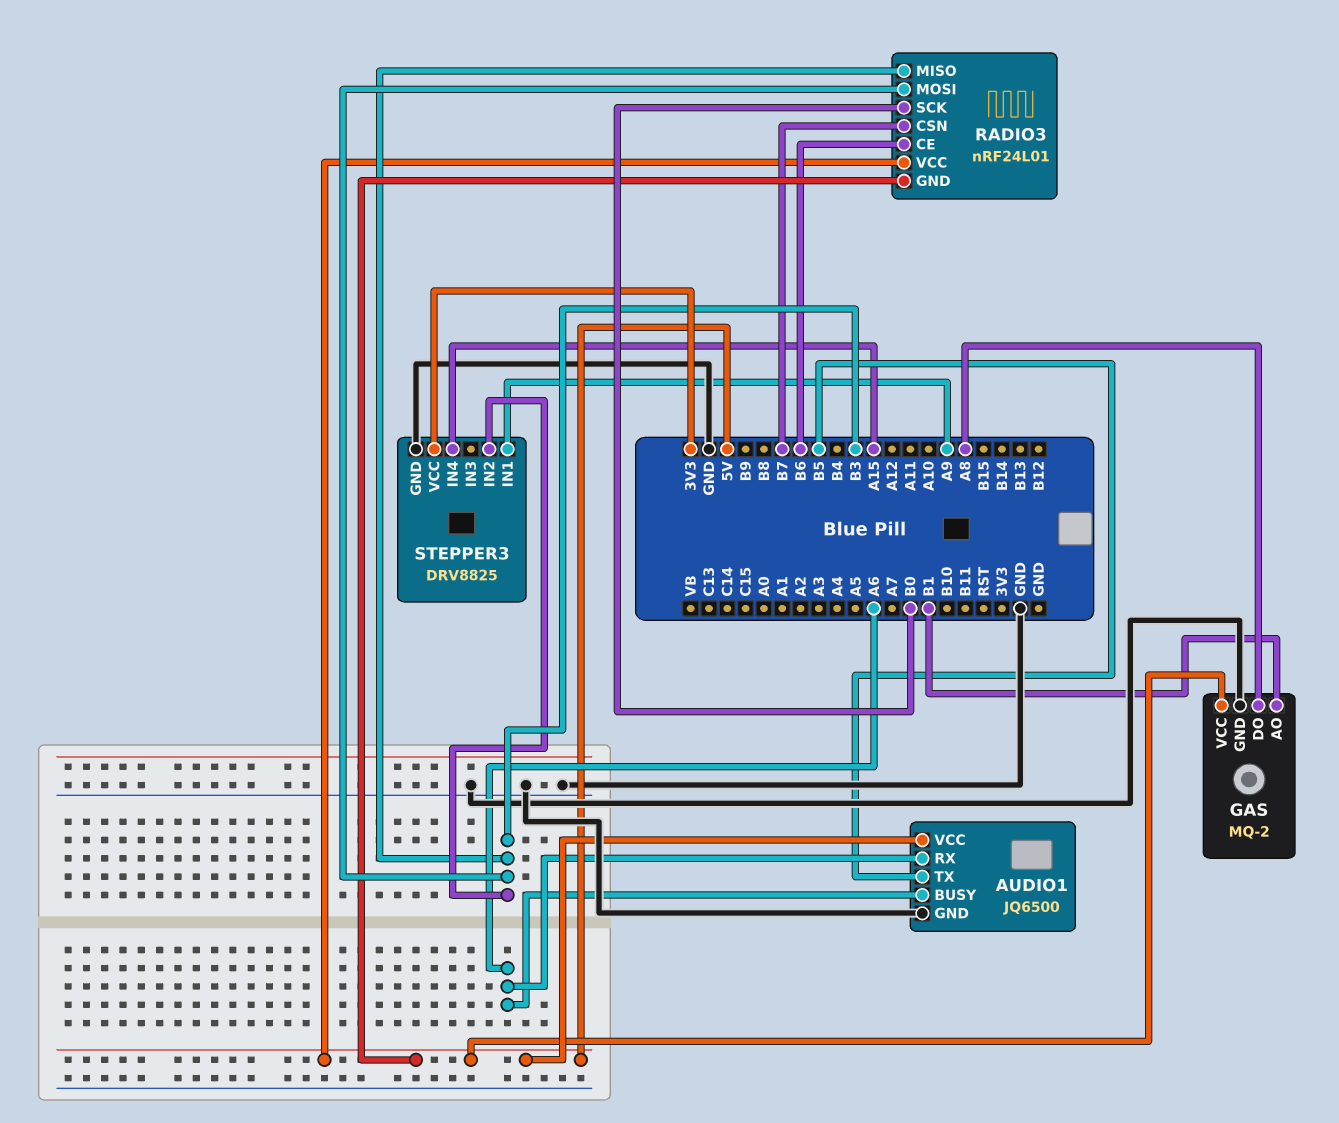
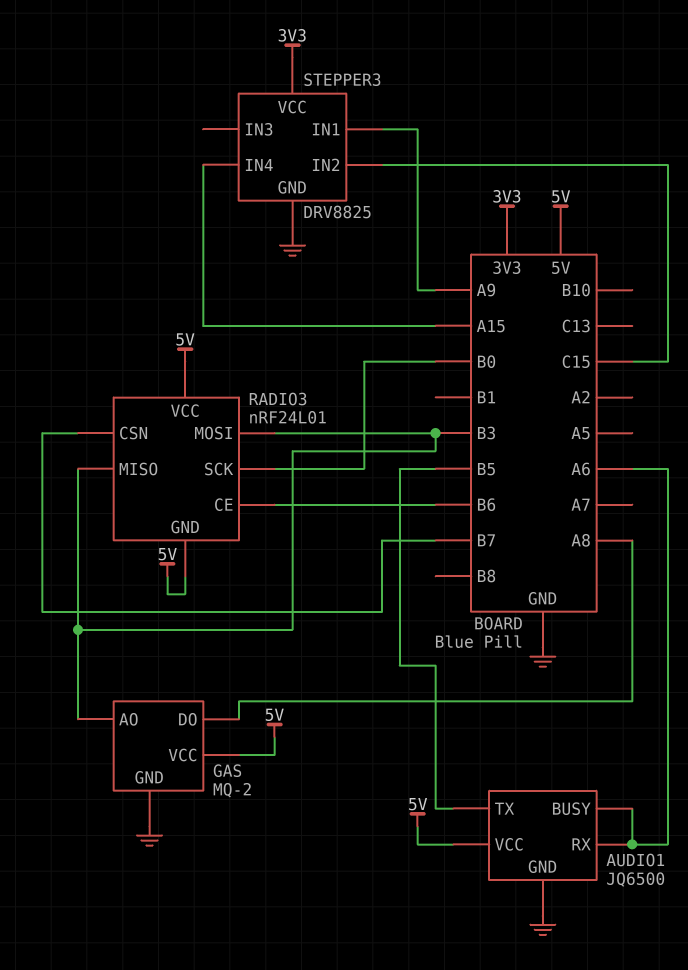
GAS pin AO: B1 -> B3
STEPPER3 pin IN2: B3 -> C15

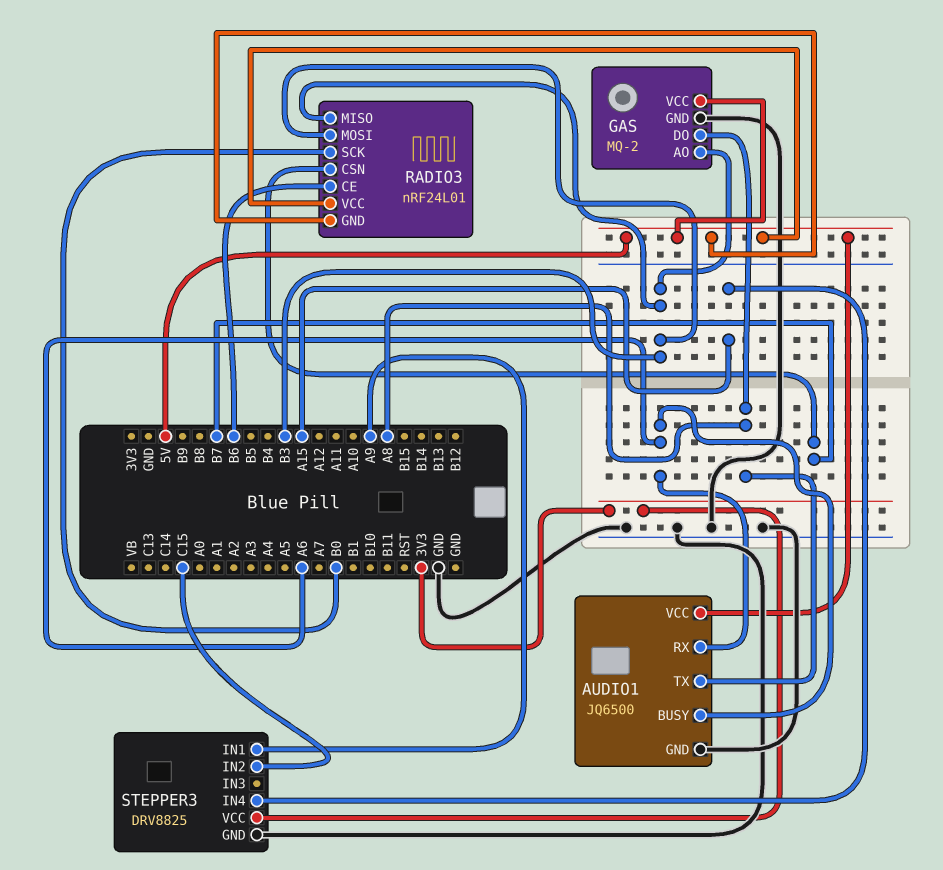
AUDIO1 pin TX: B5 -> A8

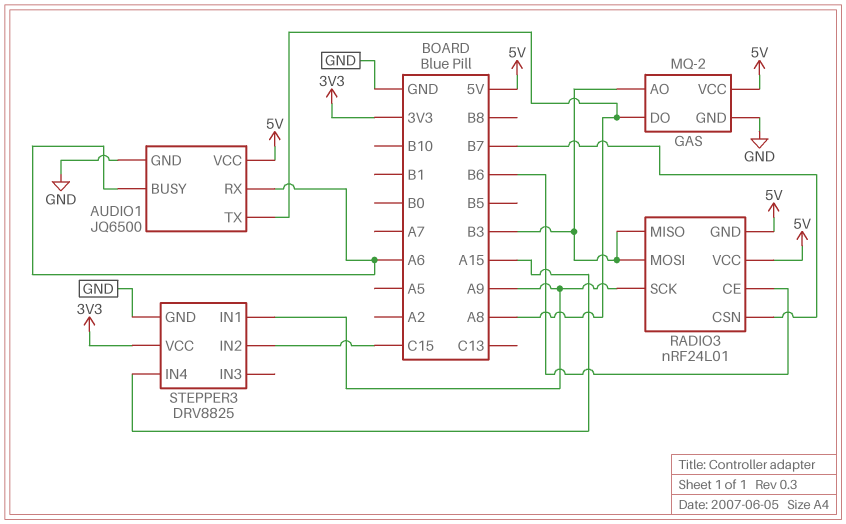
RADIO3 pin SCK: B0 -> A9

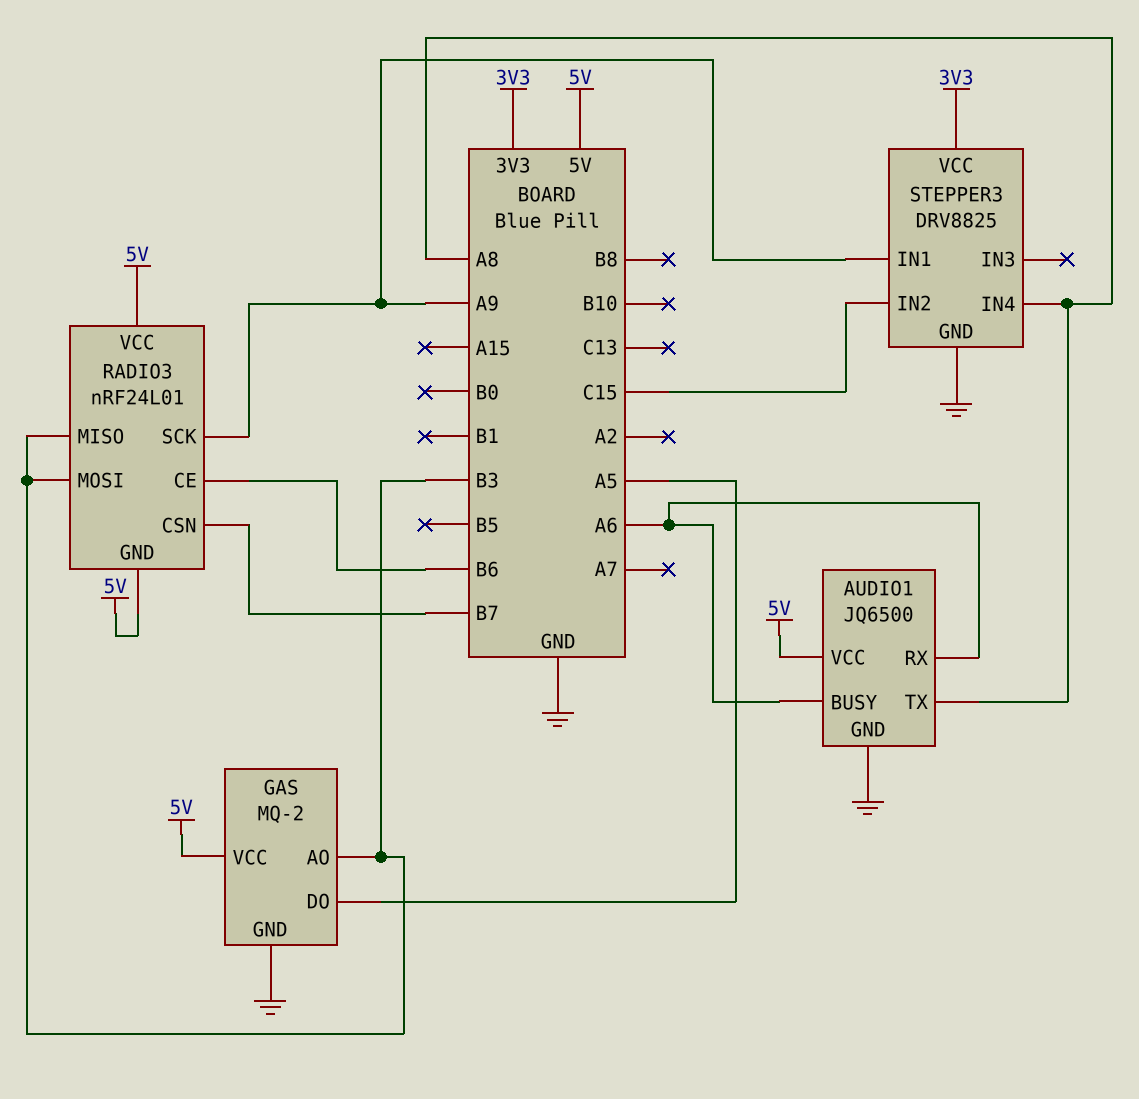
GAS pin DO: A8 -> A5
STEPPER3 pin IN4: A15 -> A8

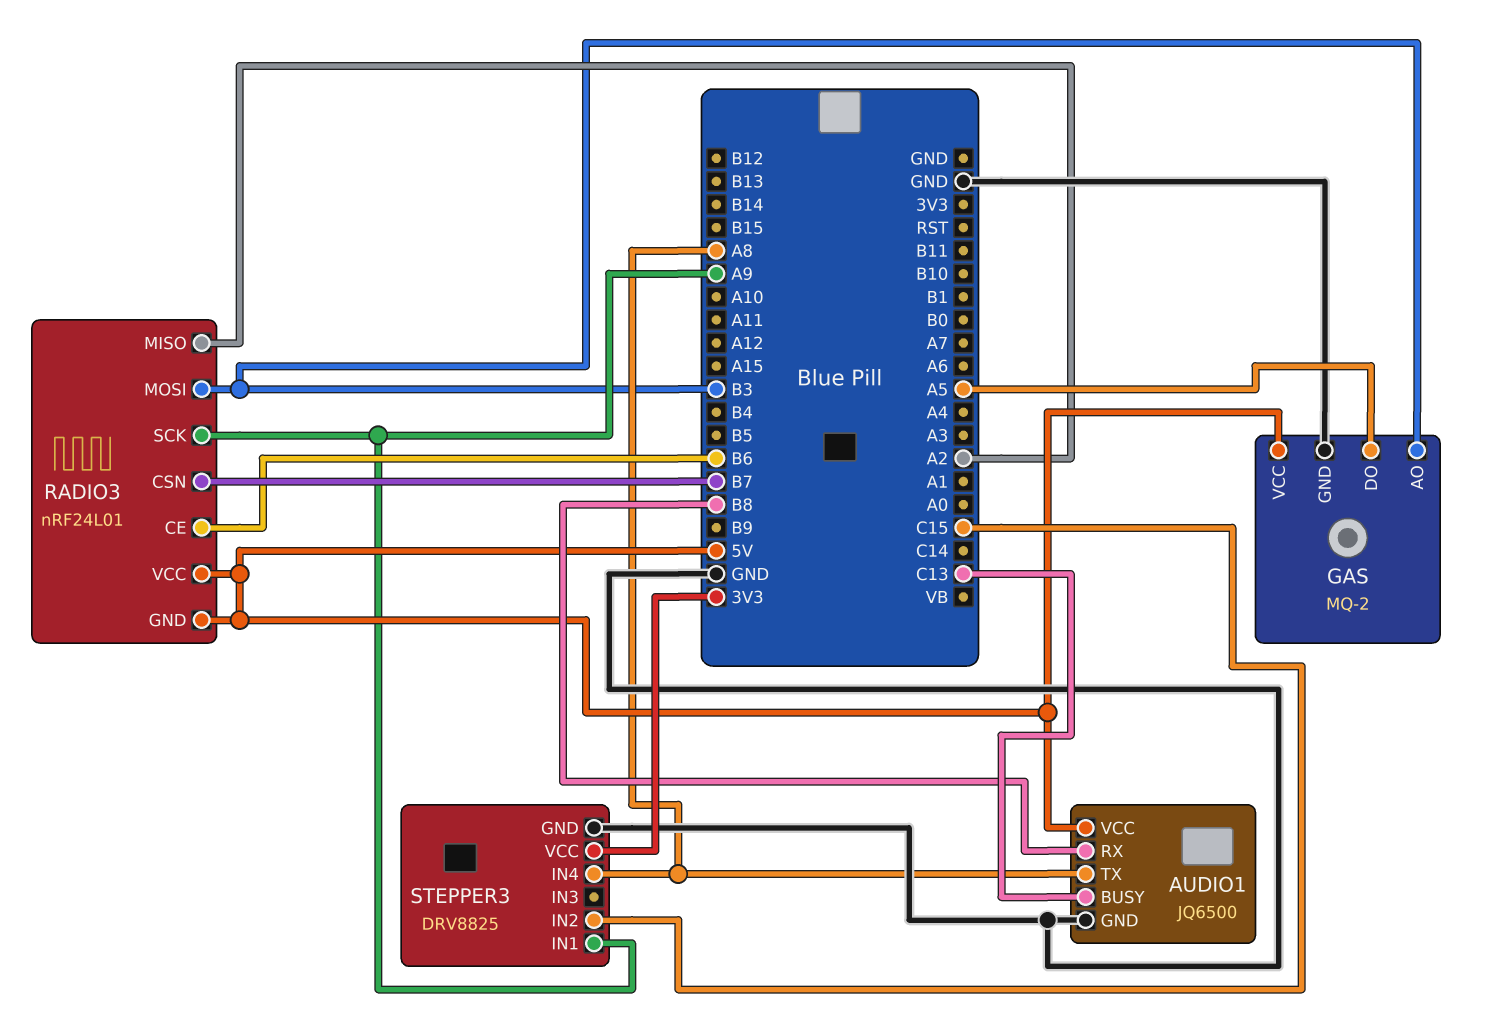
AUDIO1 pin BUSY: A6 -> C13
AUDIO1 pin RX: A6 -> B8
RADIO3 pin MISO: B3 -> A2

